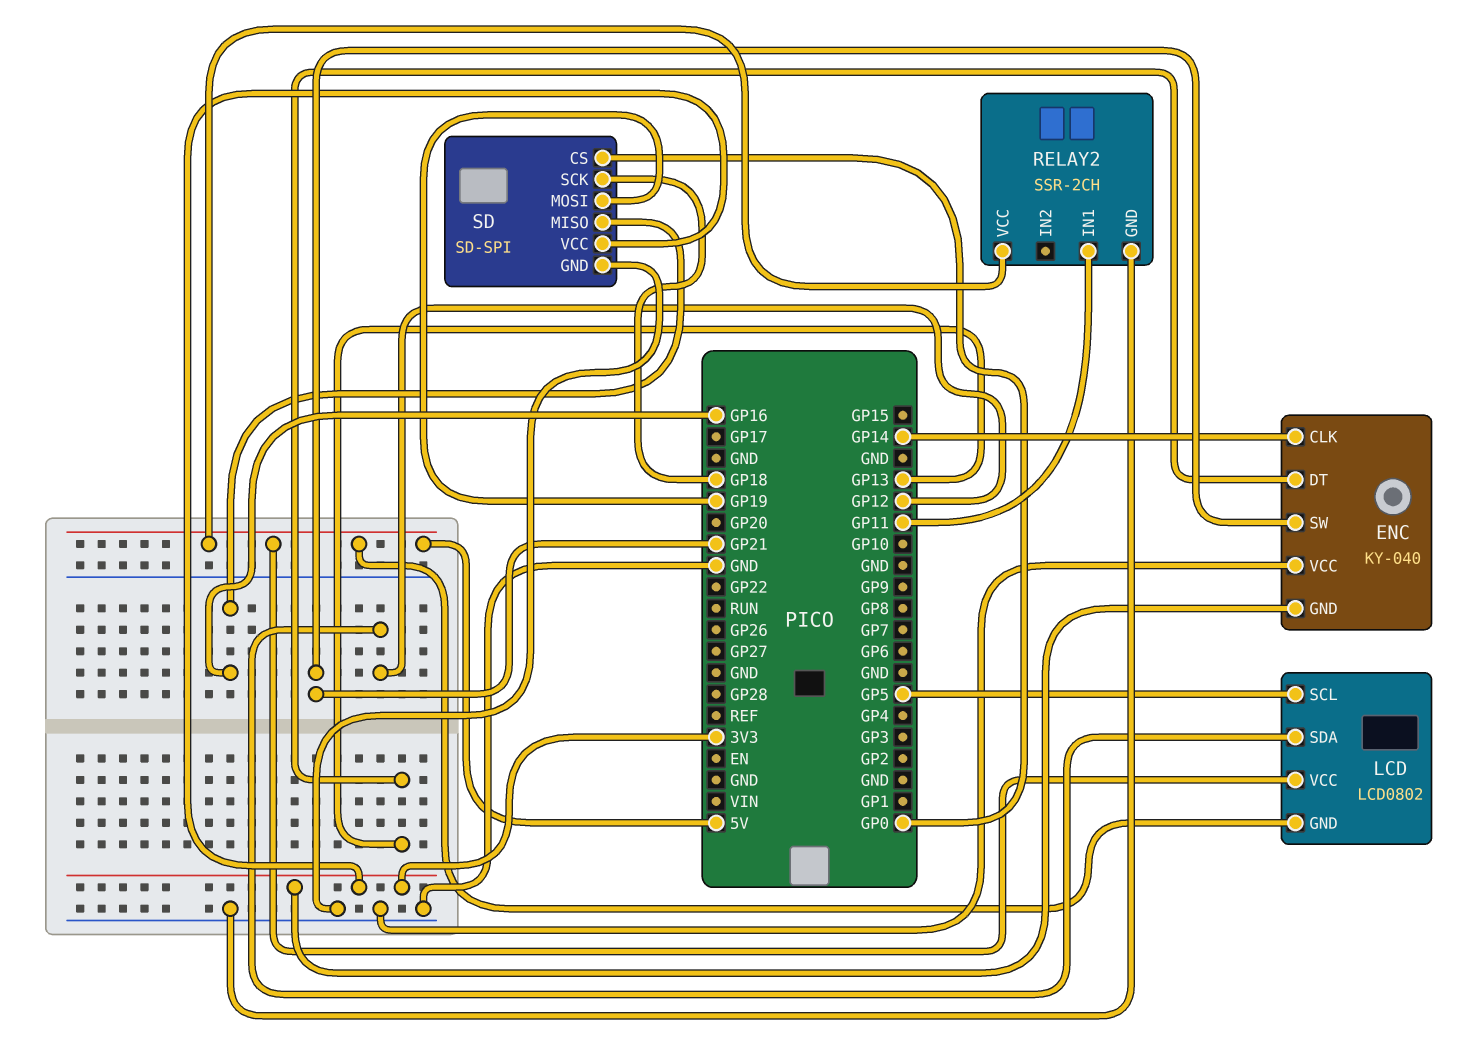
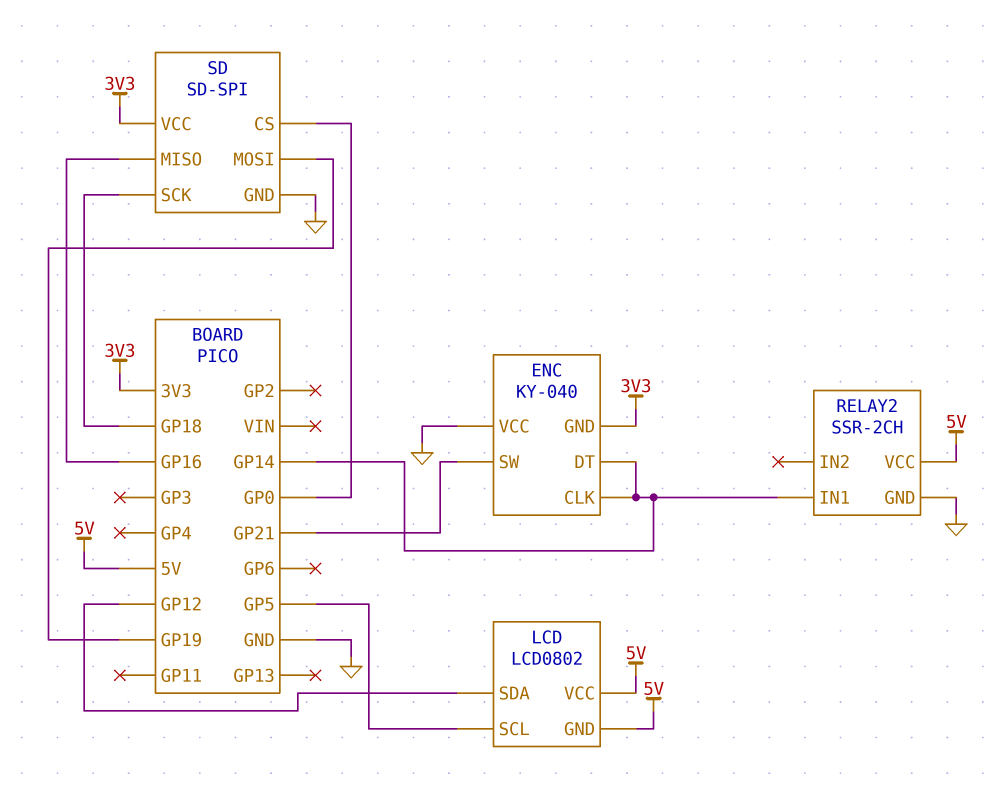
ENC pin DT: GP13 -> GP14
RELAY2 pin IN1: GP11 -> GP14

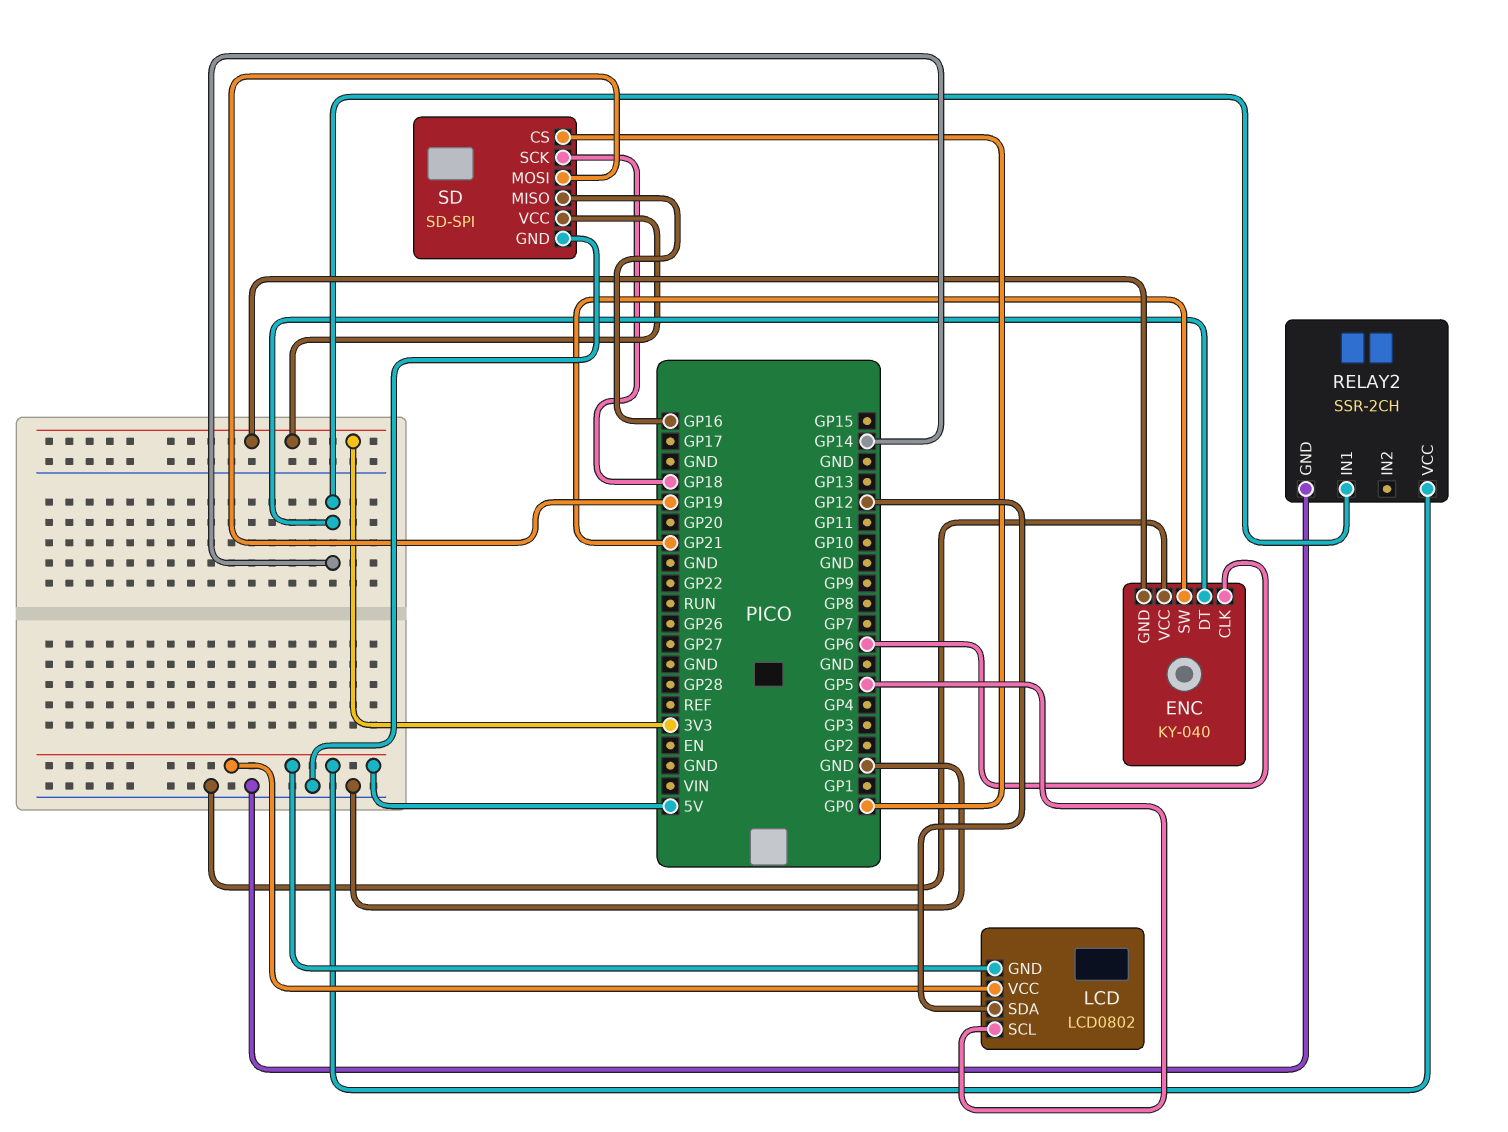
ENC pin CLK: GP14 -> GP6

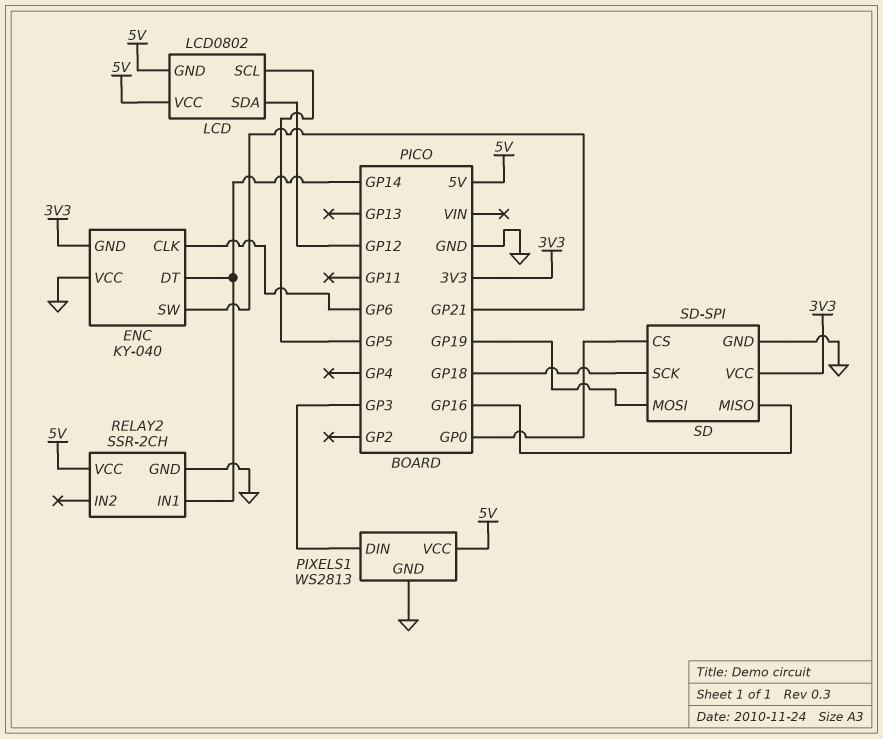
PIXELS1: none -> WS2813
PIXELS1 pin DIN: none -> GP3
PIXELS1 pin GND: none -> GND
PIXELS1 pin VCC: none -> 5V

